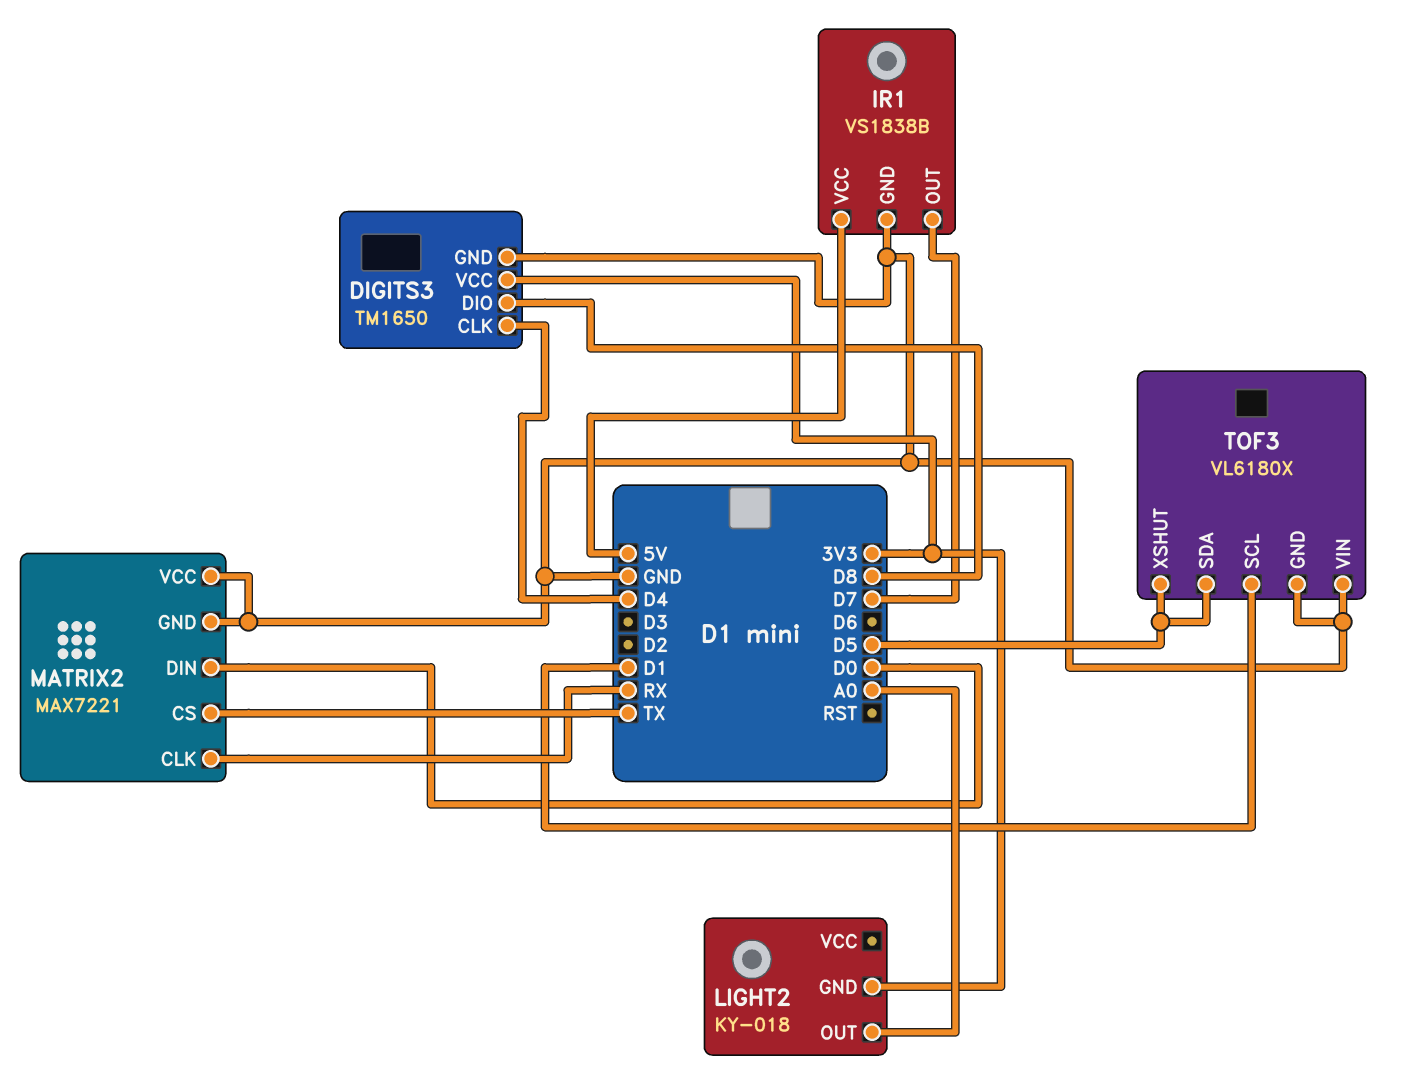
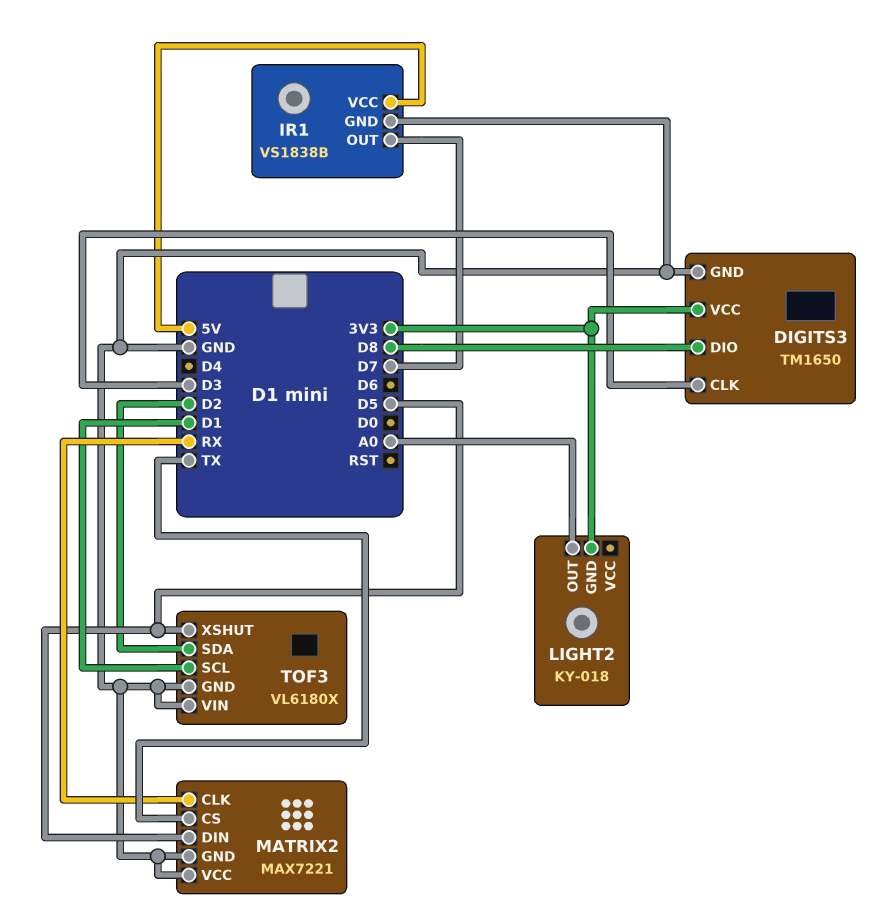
DIGITS3 pin CLK: D4 -> D3
MATRIX2 pin DIN: D0 -> D5
TOF3 pin SDA: D5 -> D2

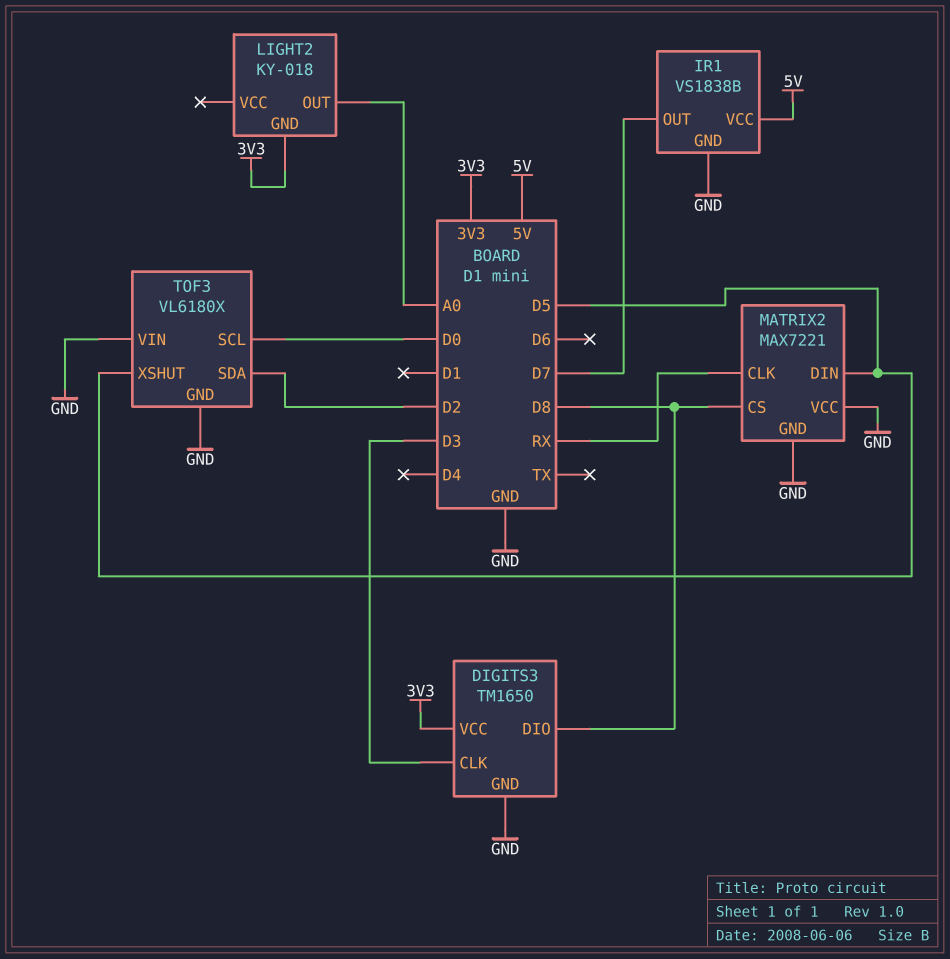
MATRIX2 pin CS: TX -> D8
TOF3 pin SCL: D1 -> D0

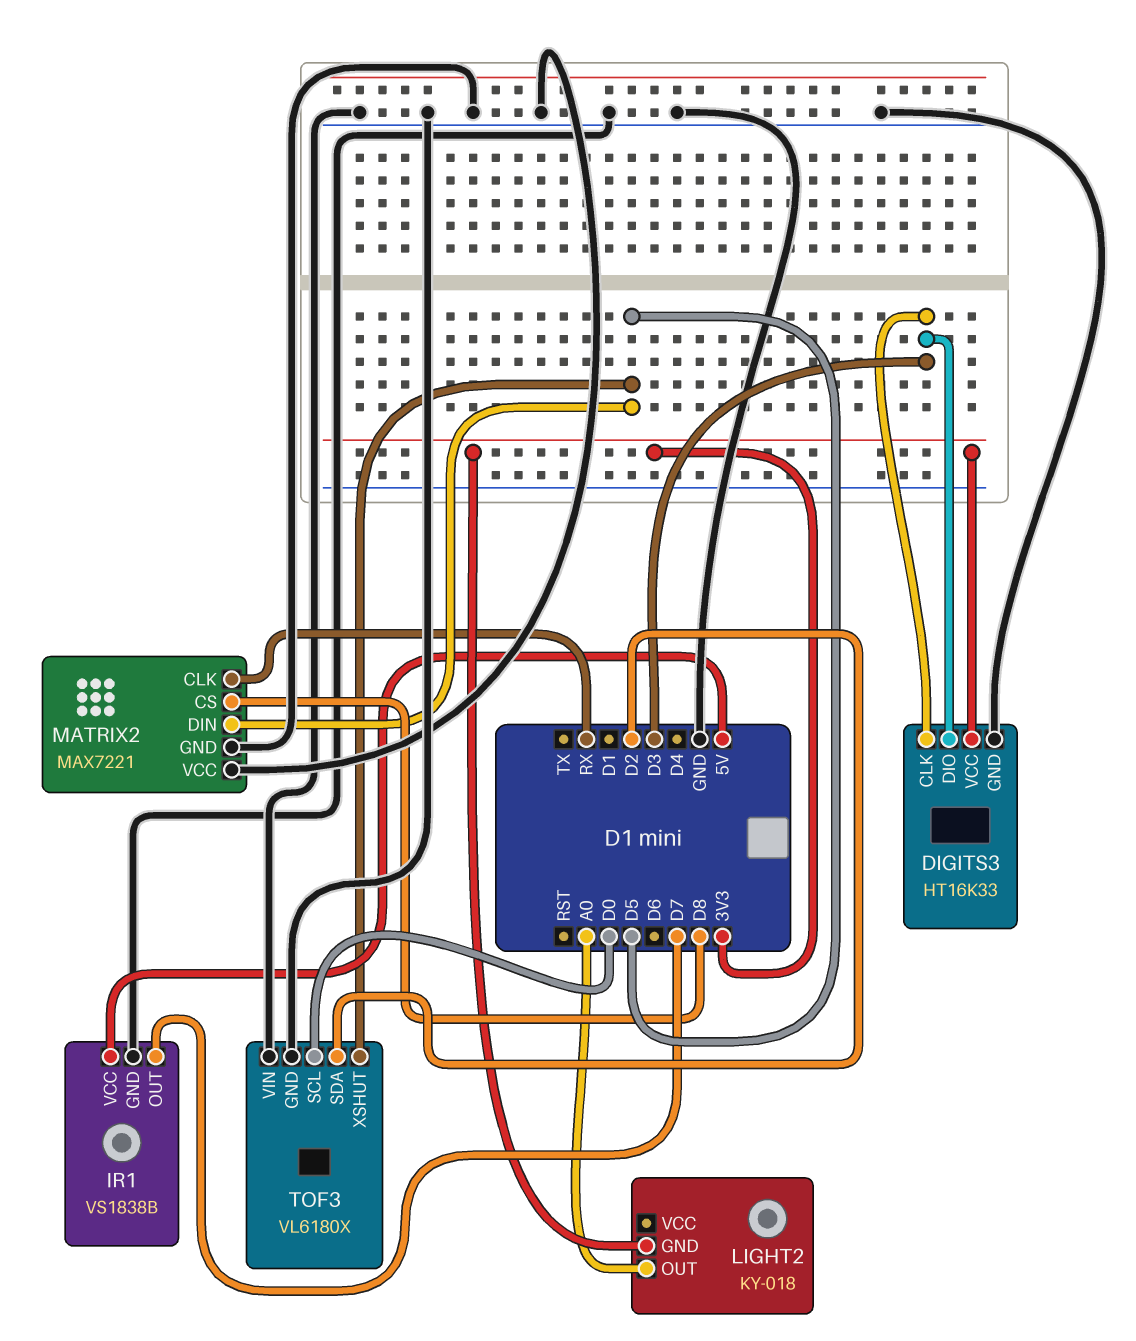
DIGITS3: TM1650 -> HT16K33
DIGITS3 pin DIO: D8 -> D3

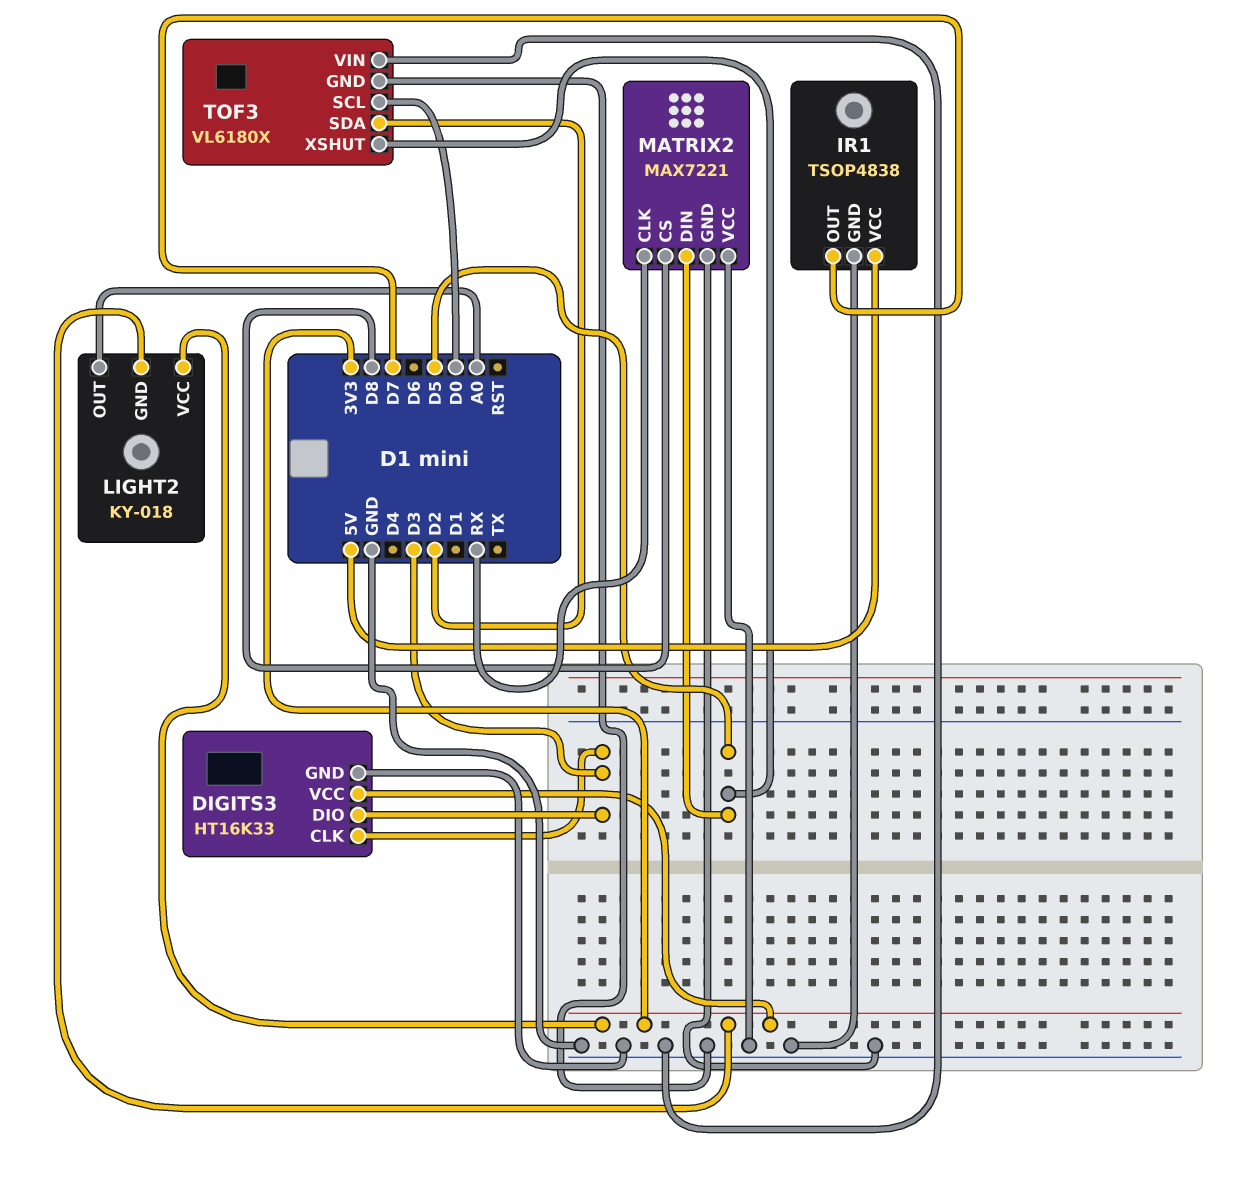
IR1: VS1838B -> TSOP4838
LIGHT2 pin VCC: none -> 3V3

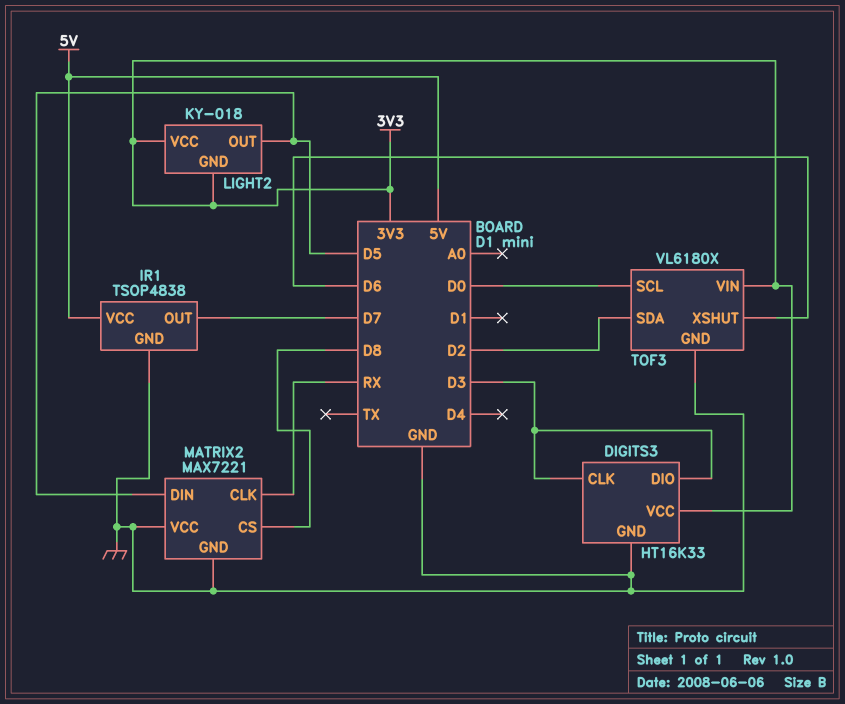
LIGHT2 pin OUT: A0 -> D5
TOF3 pin VIN: GND -> 3V3
TOF3 pin XSHUT: D5 -> D6

